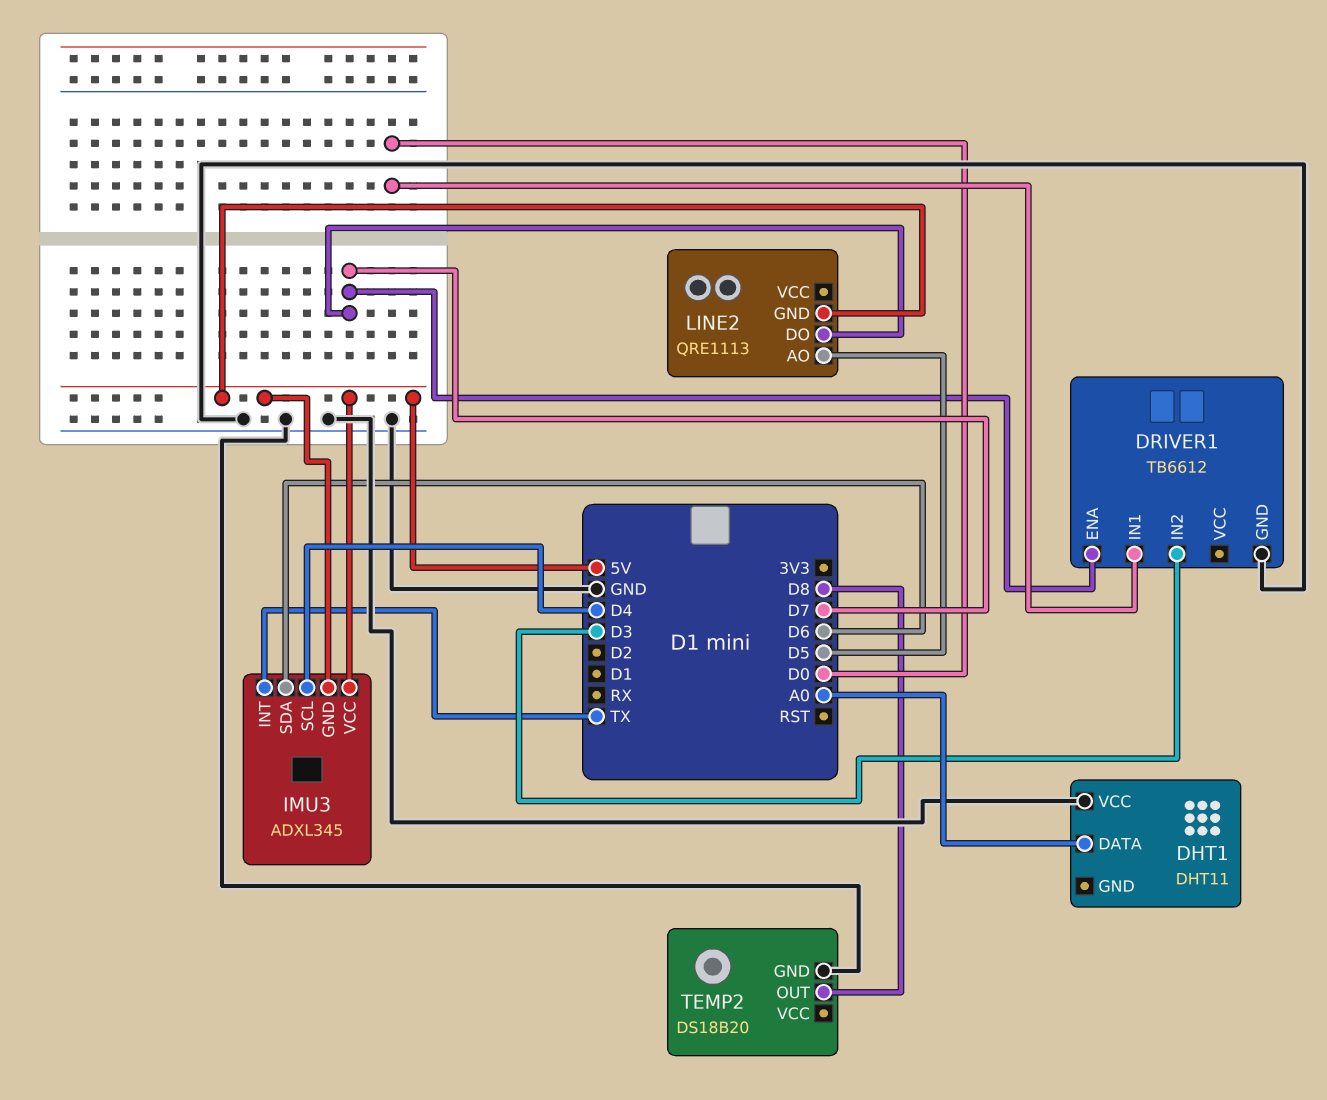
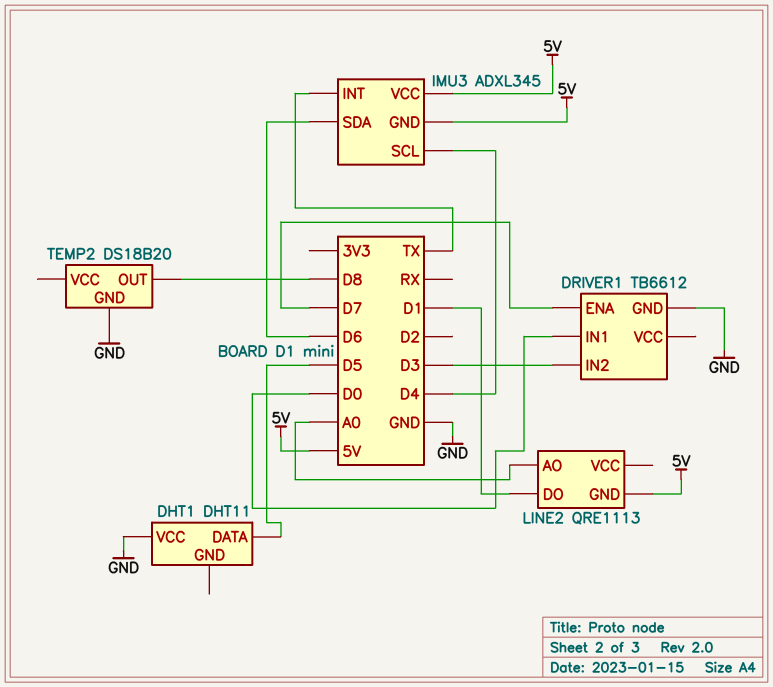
DHT1 pin DATA: A0 -> D5
LINE2 pin AO: D5 -> A0
LINE2 pin DO: D7 -> D1

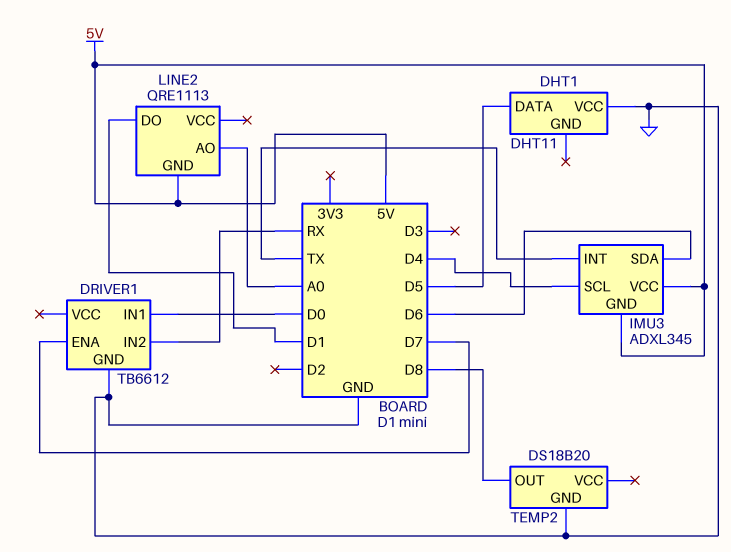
DRIVER1 pin IN2: D3 -> RX

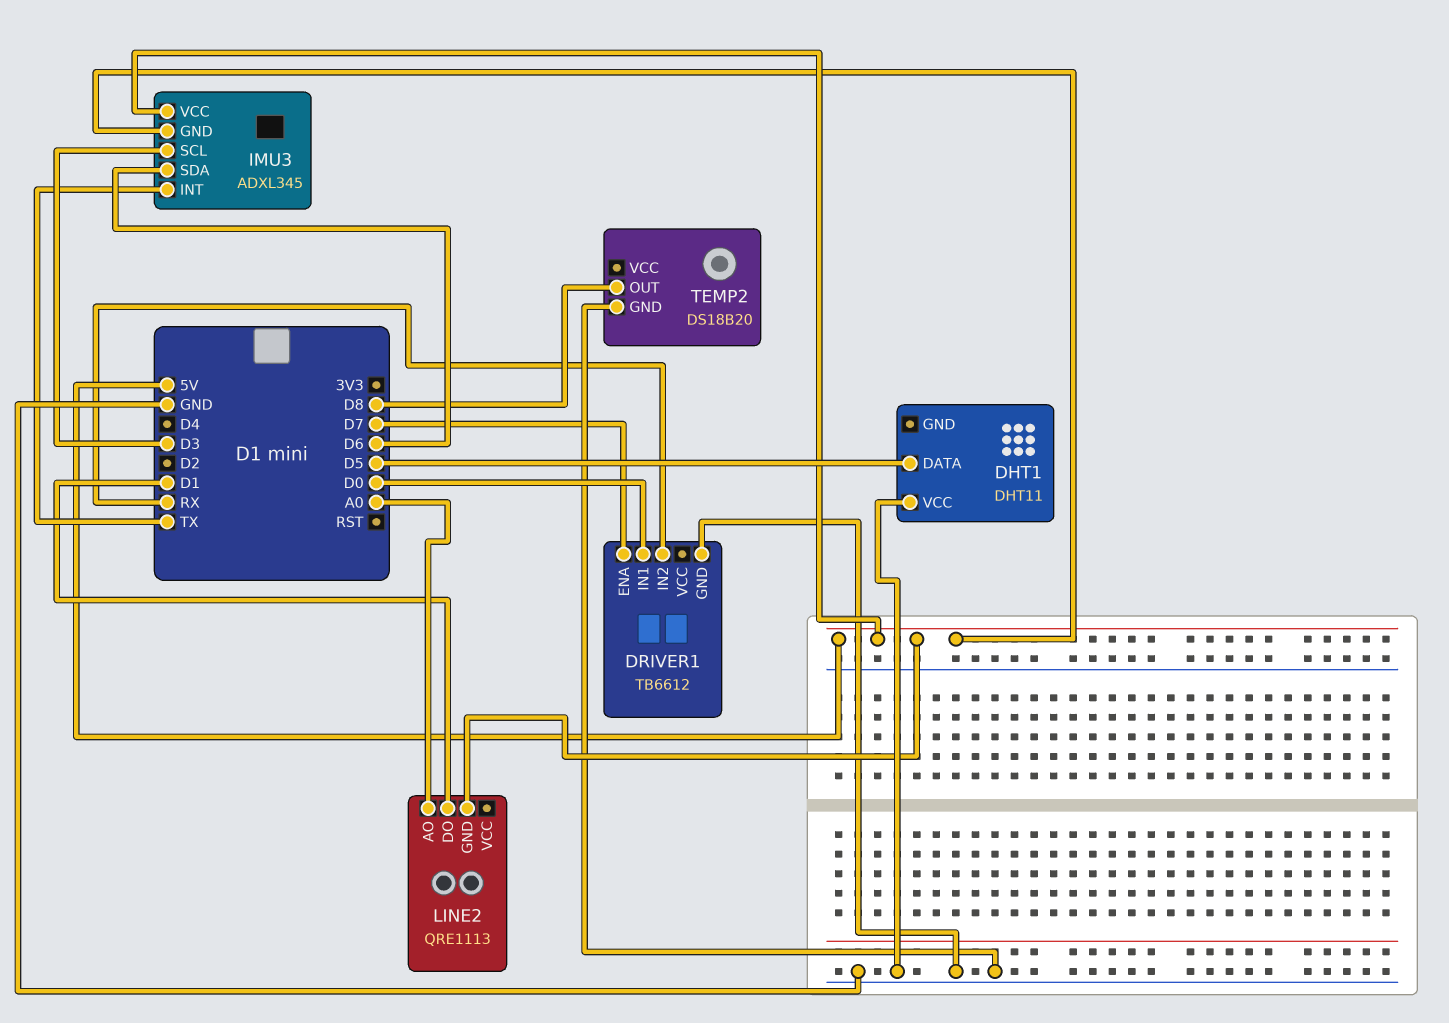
IMU3 pin SCL: D4 -> D3

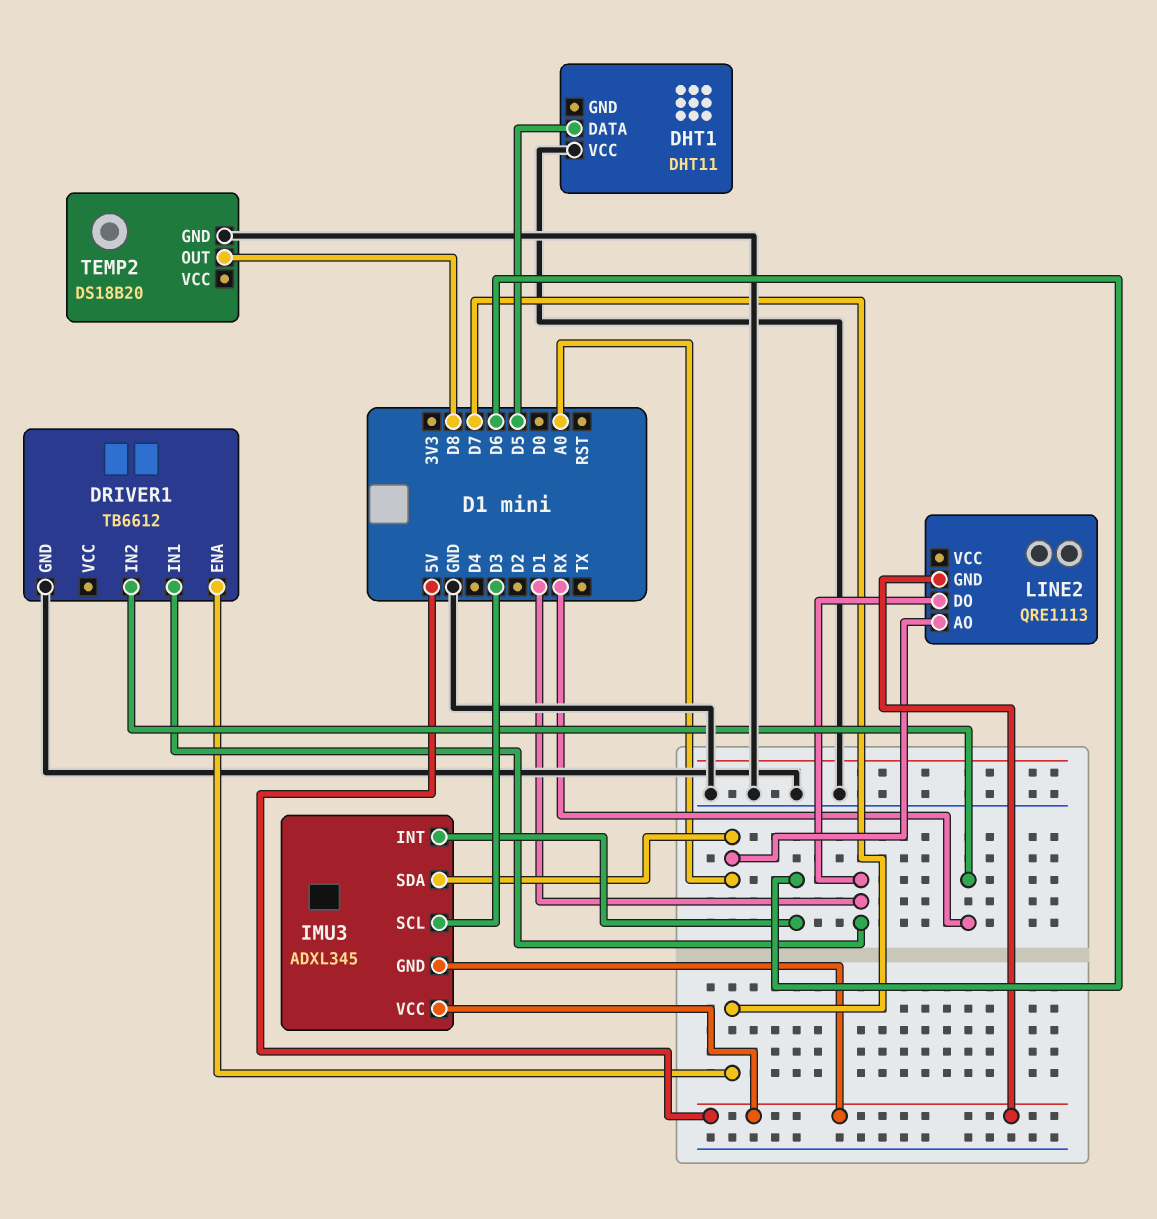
DRIVER1 pin IN1: D0 -> D1
IMU3 pin INT: TX -> D6
IMU3 pin SDA: D6 -> A0

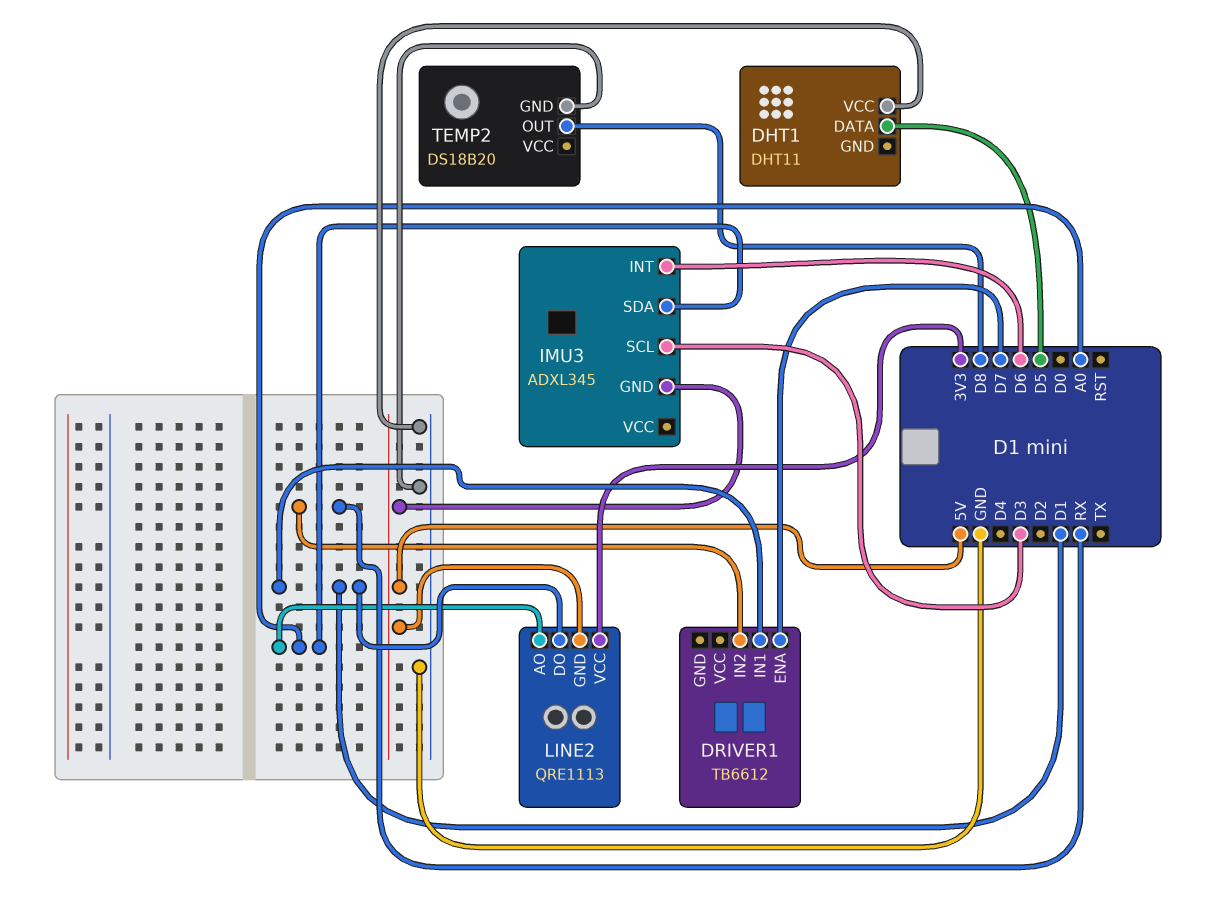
DRIVER1 pin GND: GND -> none
IMU3 pin VCC: 5V -> none
LINE2 pin VCC: none -> 3V3

